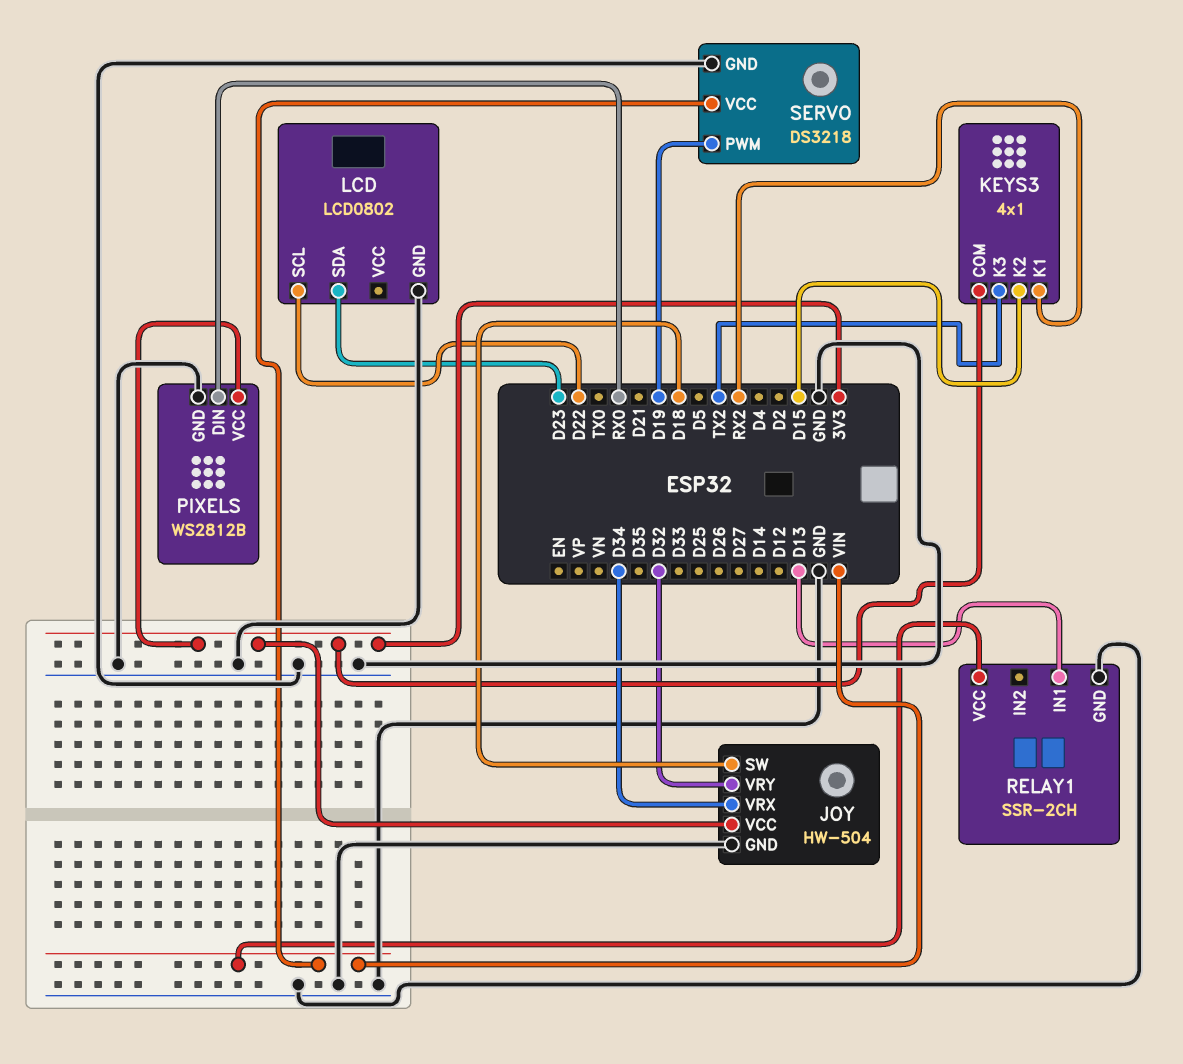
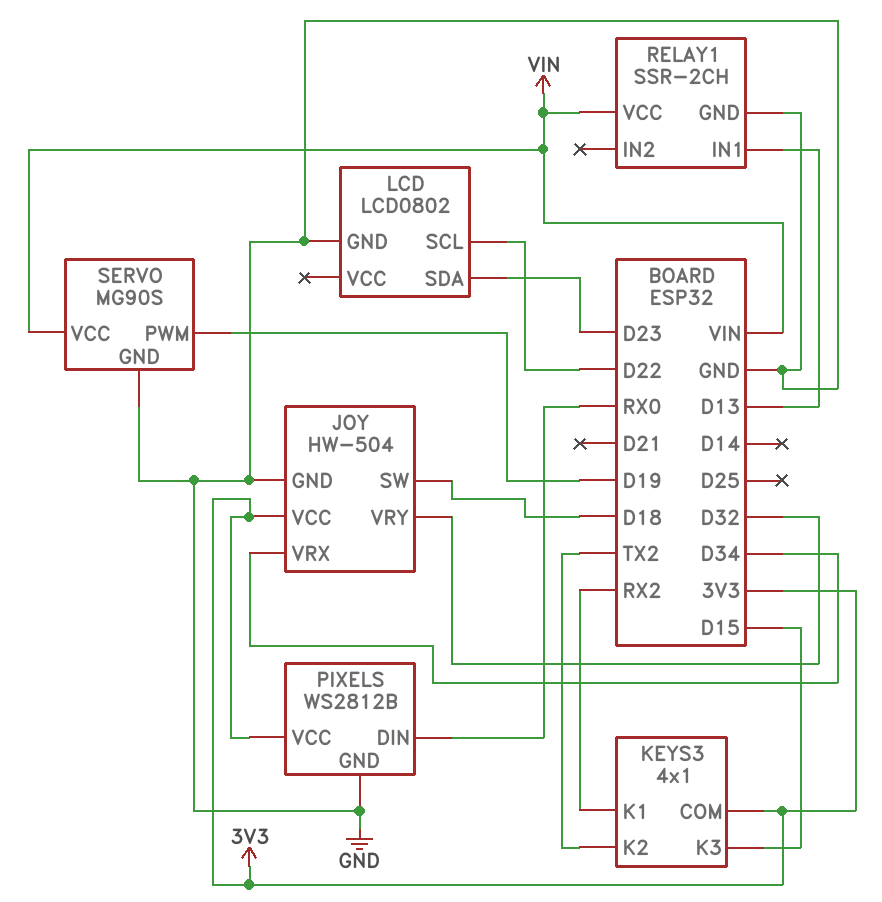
KEYS3 pin K2: D15 -> TX2
KEYS3 pin K3: TX2 -> D15
SERVO: DS3218 -> MG90S

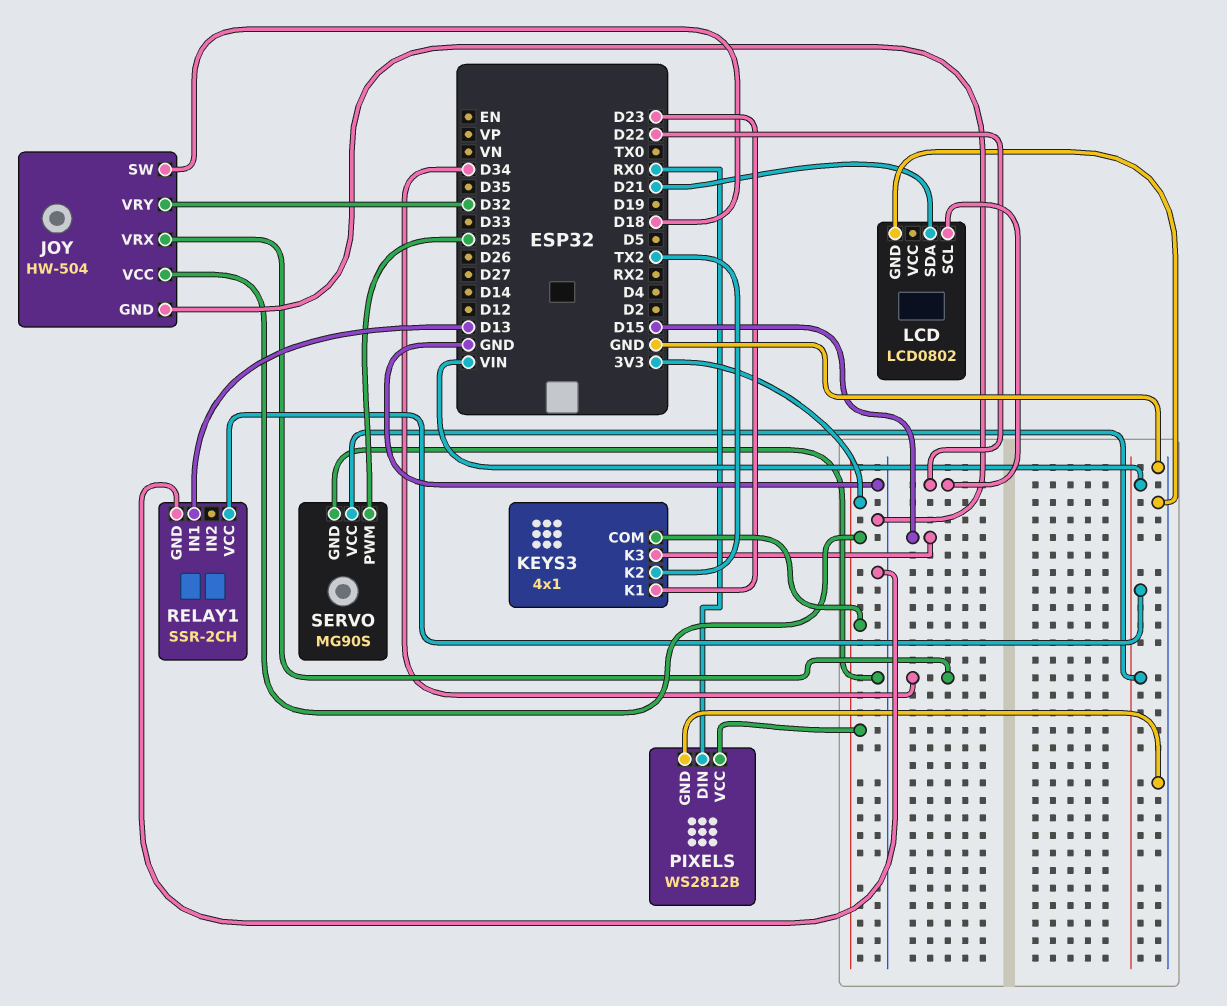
KEYS3 pin K1: RX2 -> D23
LCD pin SDA: D23 -> D21
SERVO pin PWM: D19 -> D25

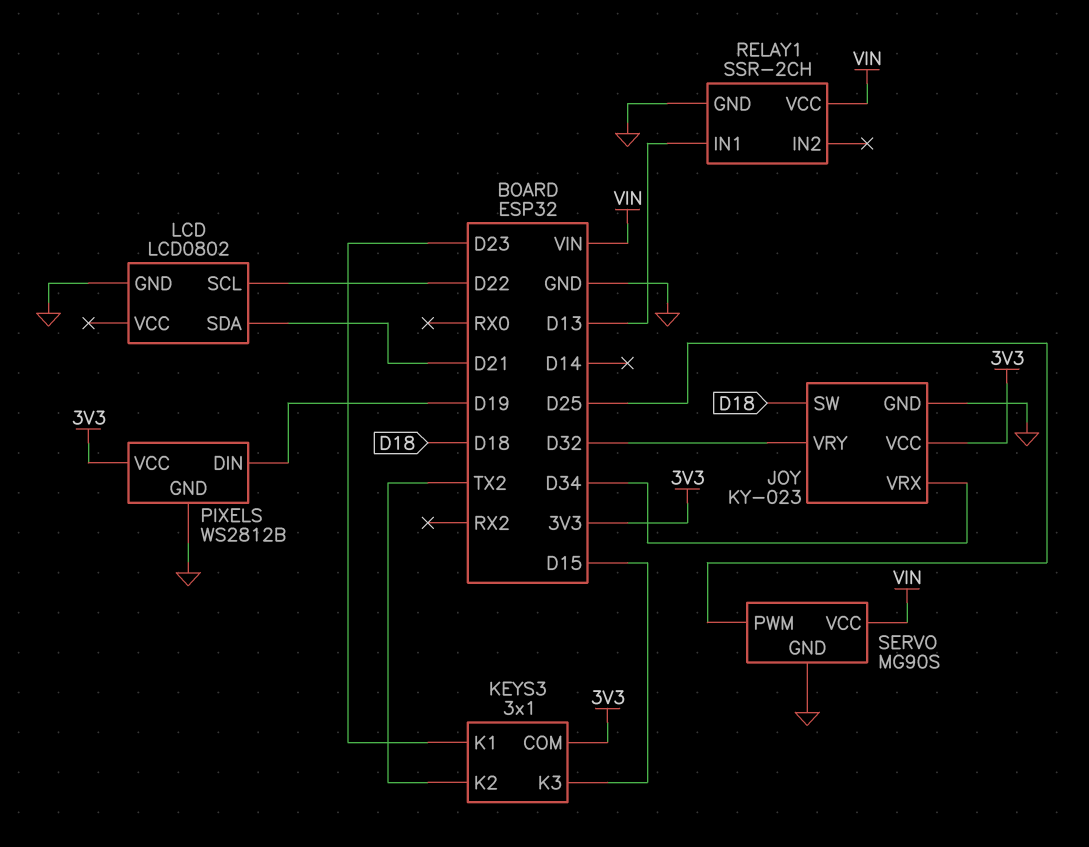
JOY: HW-504 -> KY-023
KEYS3: 4x1 -> 3x1
PIXELS pin DIN: RX0 -> D19

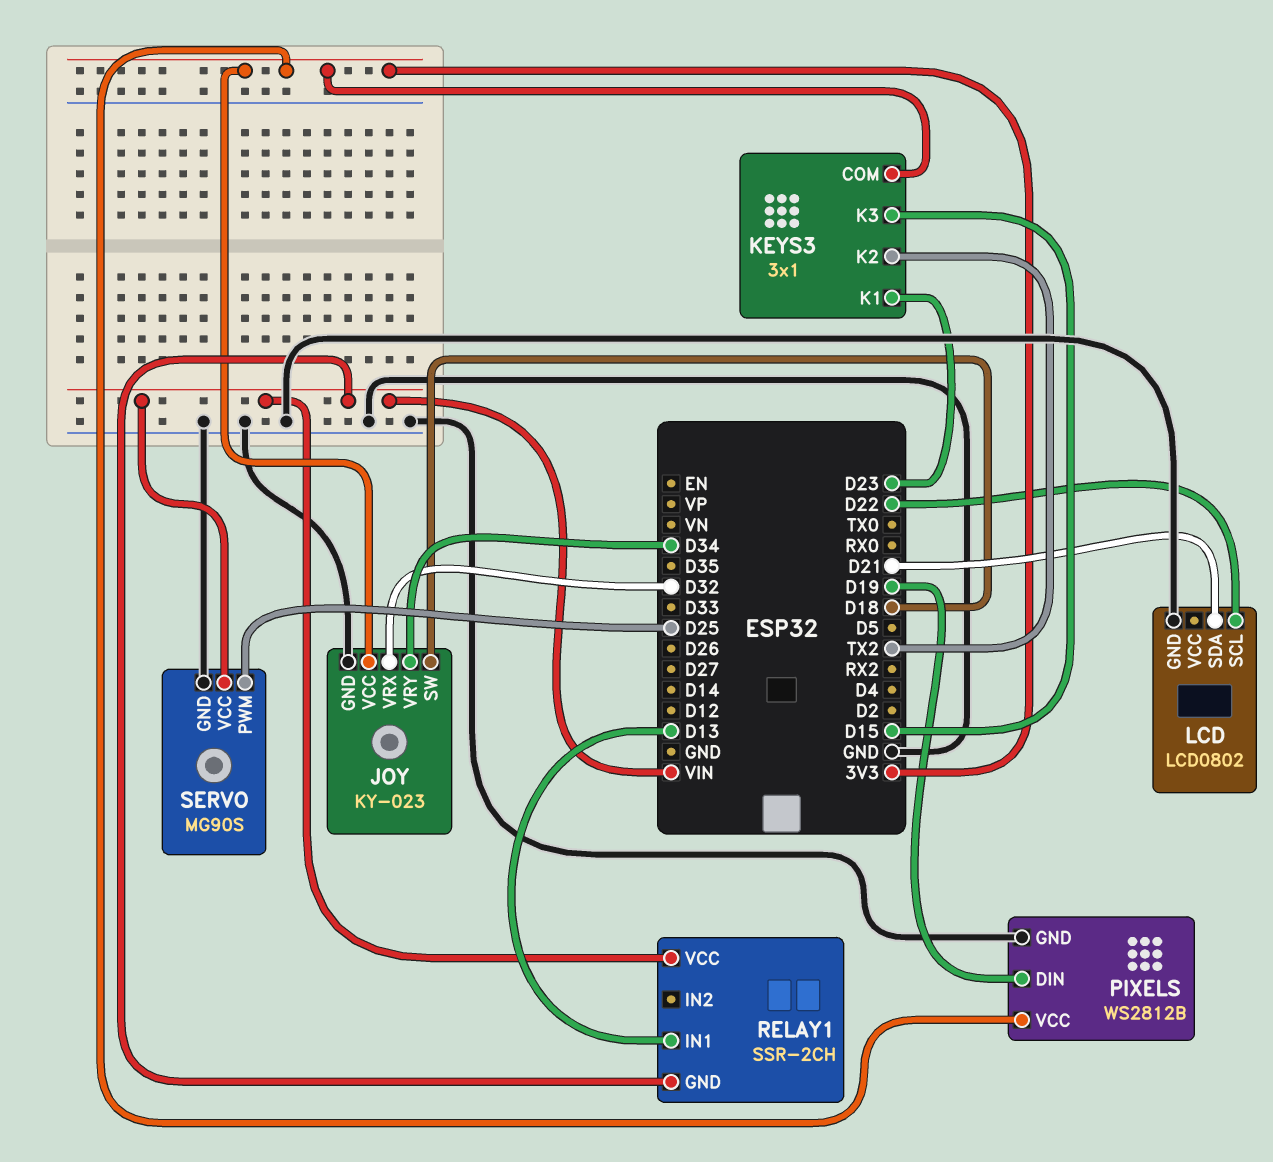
JOY pin VRX: D34 -> D32
JOY pin VRY: D32 -> D34
RELAY1 pin GND: GND -> VIN

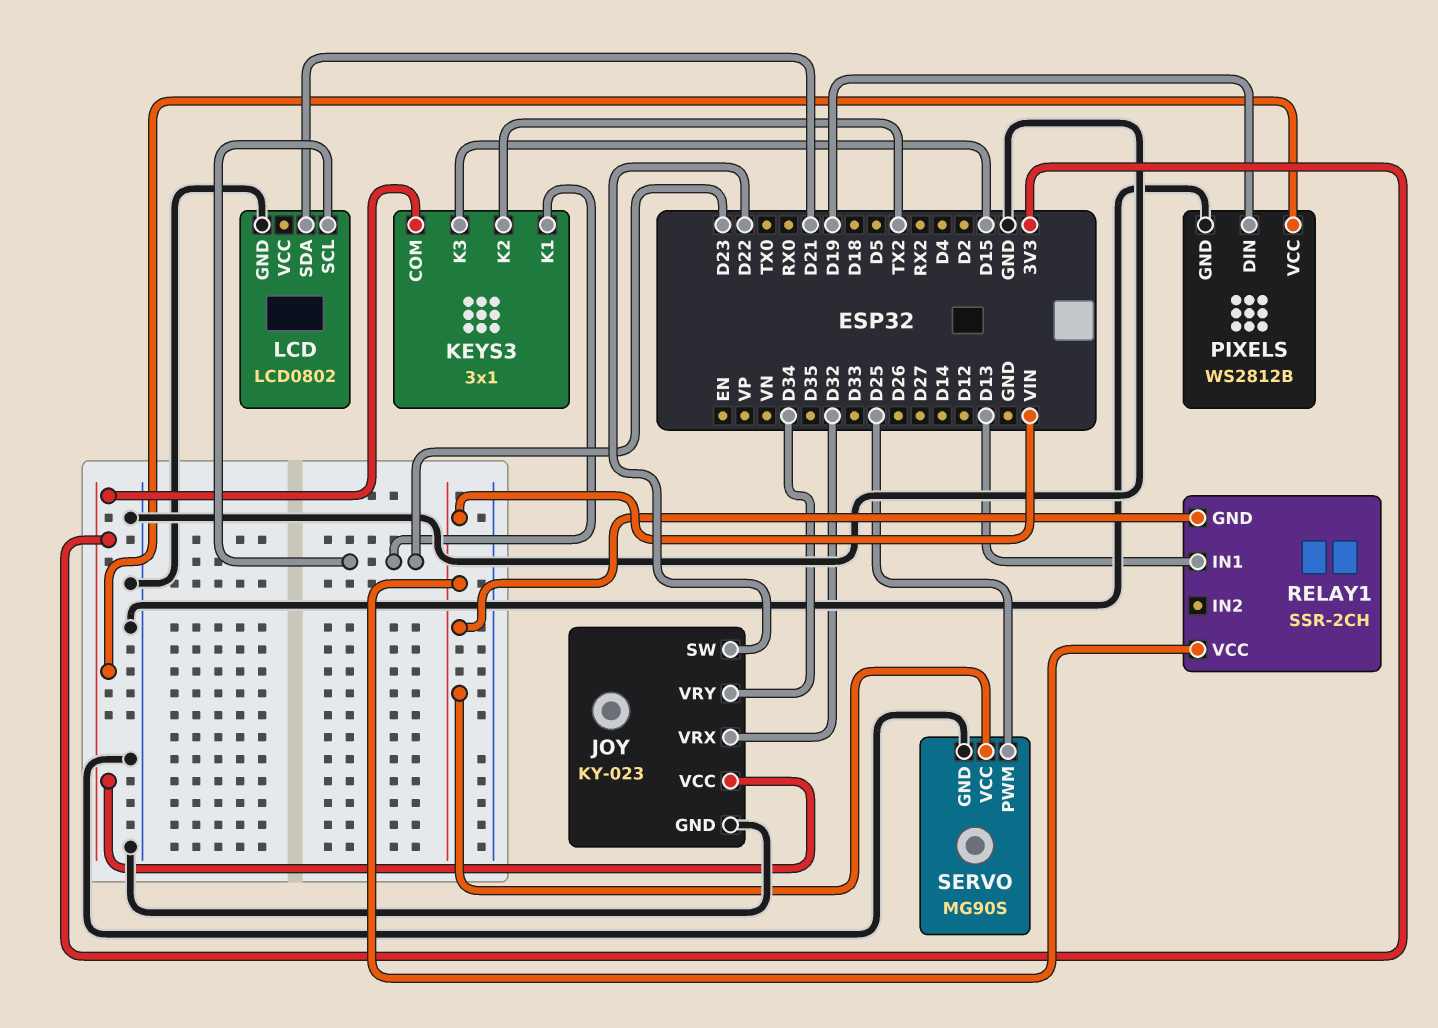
JOY pin SW: D18 -> D22
LCD pin SCL: D22 -> D23

